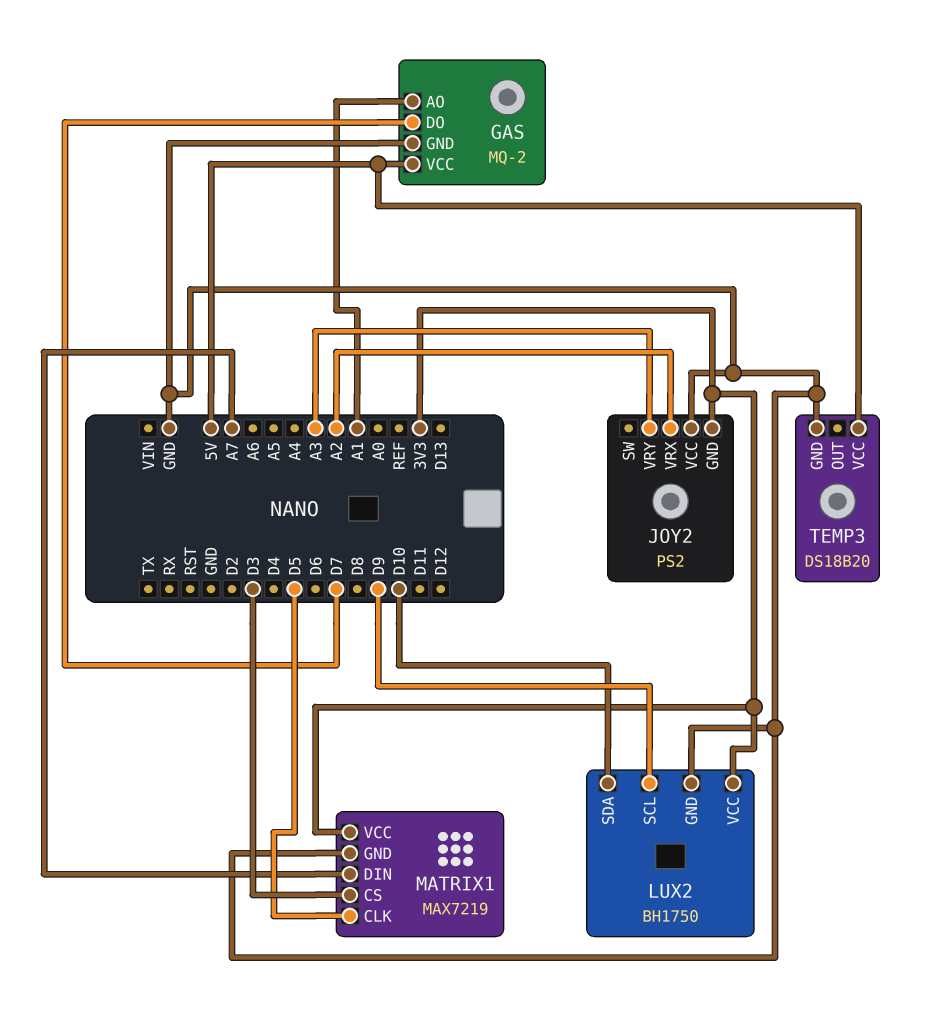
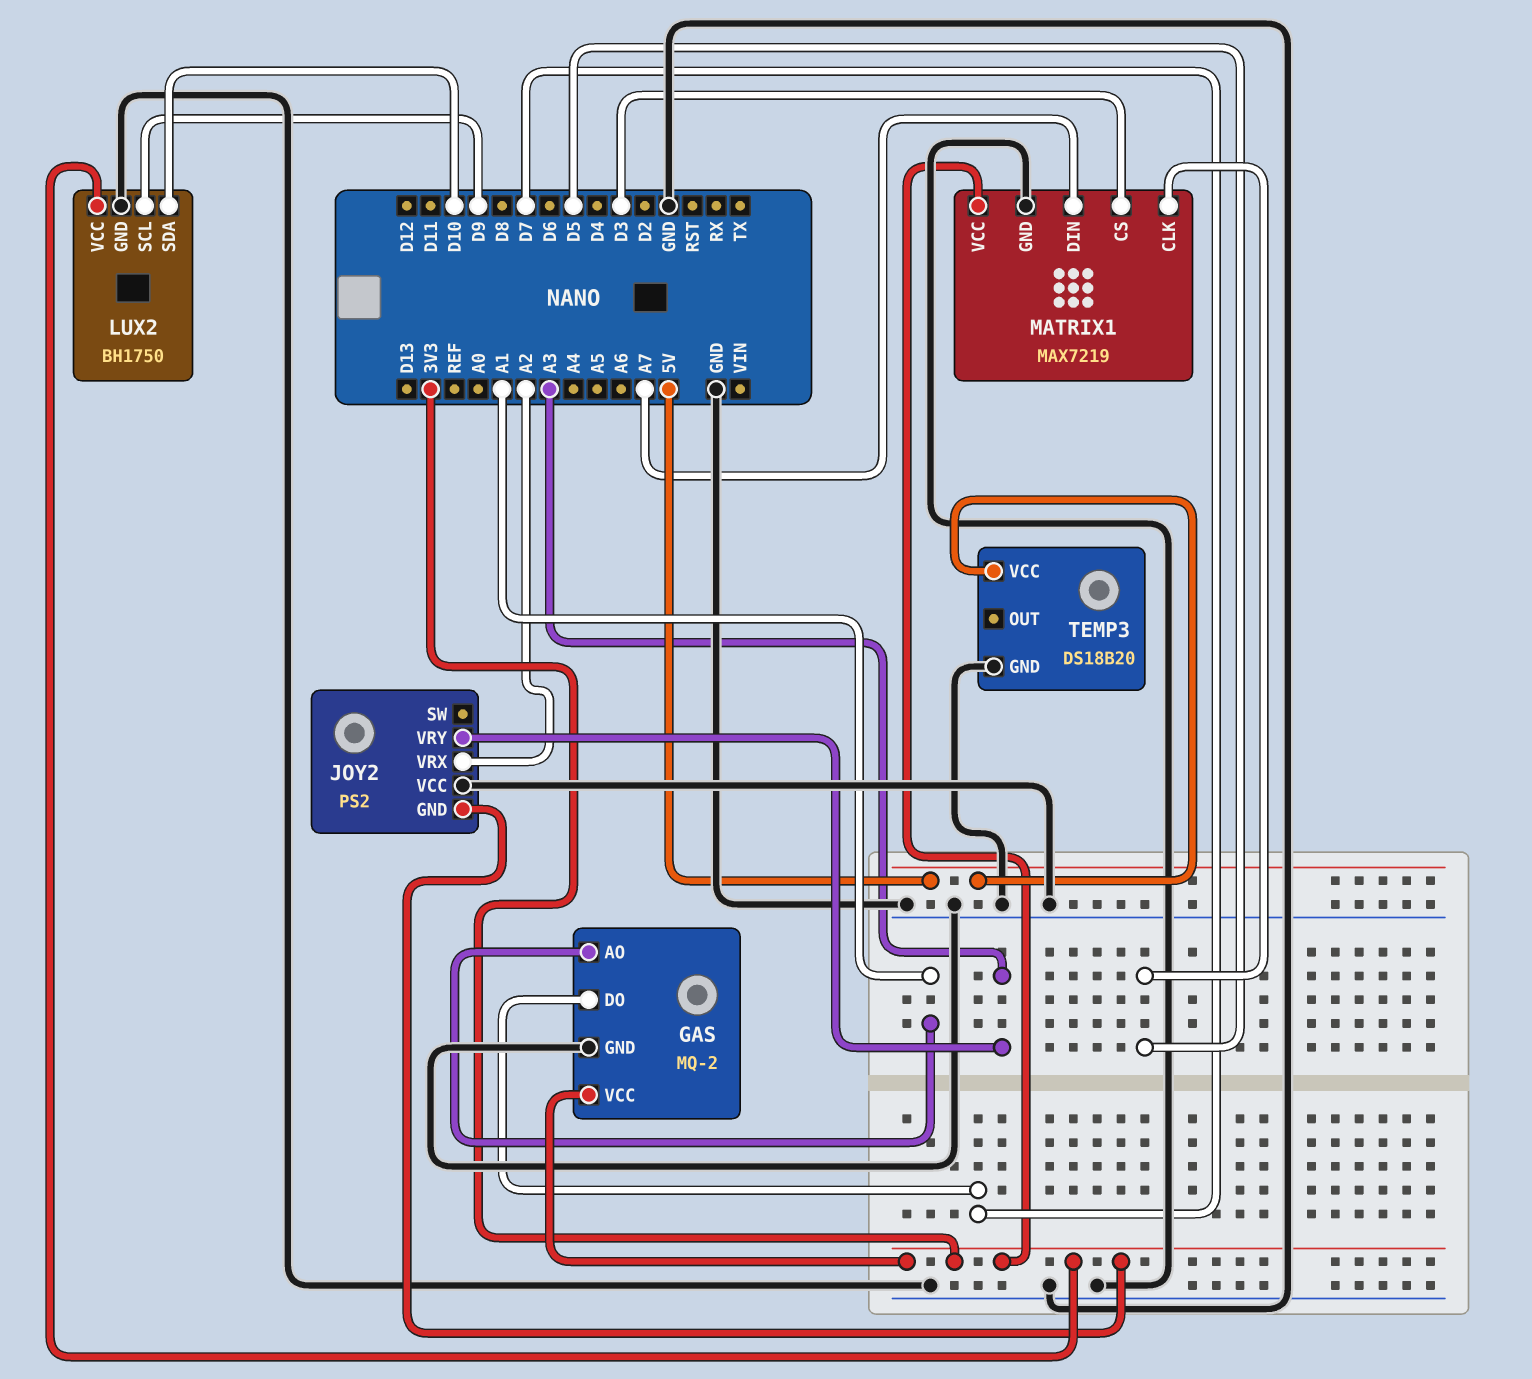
GAS pin VCC: 5V -> 3V3

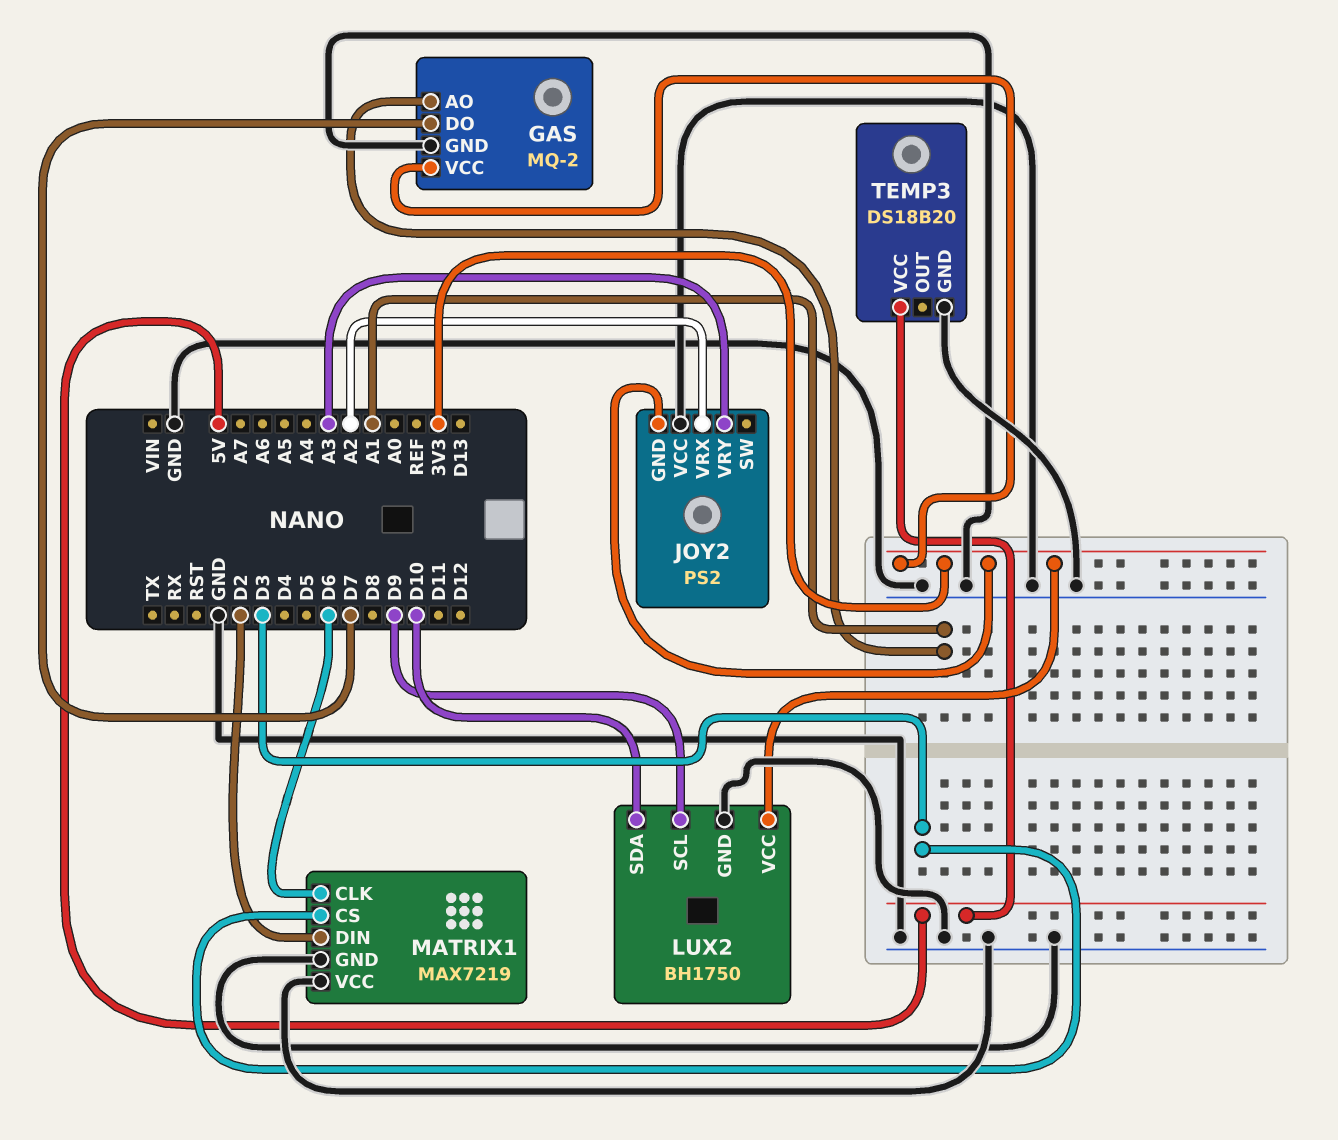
MATRIX1 pin CLK: D5 -> D6
MATRIX1 pin DIN: A7 -> D2
MATRIX1 pin VCC: 3V3 -> GND

